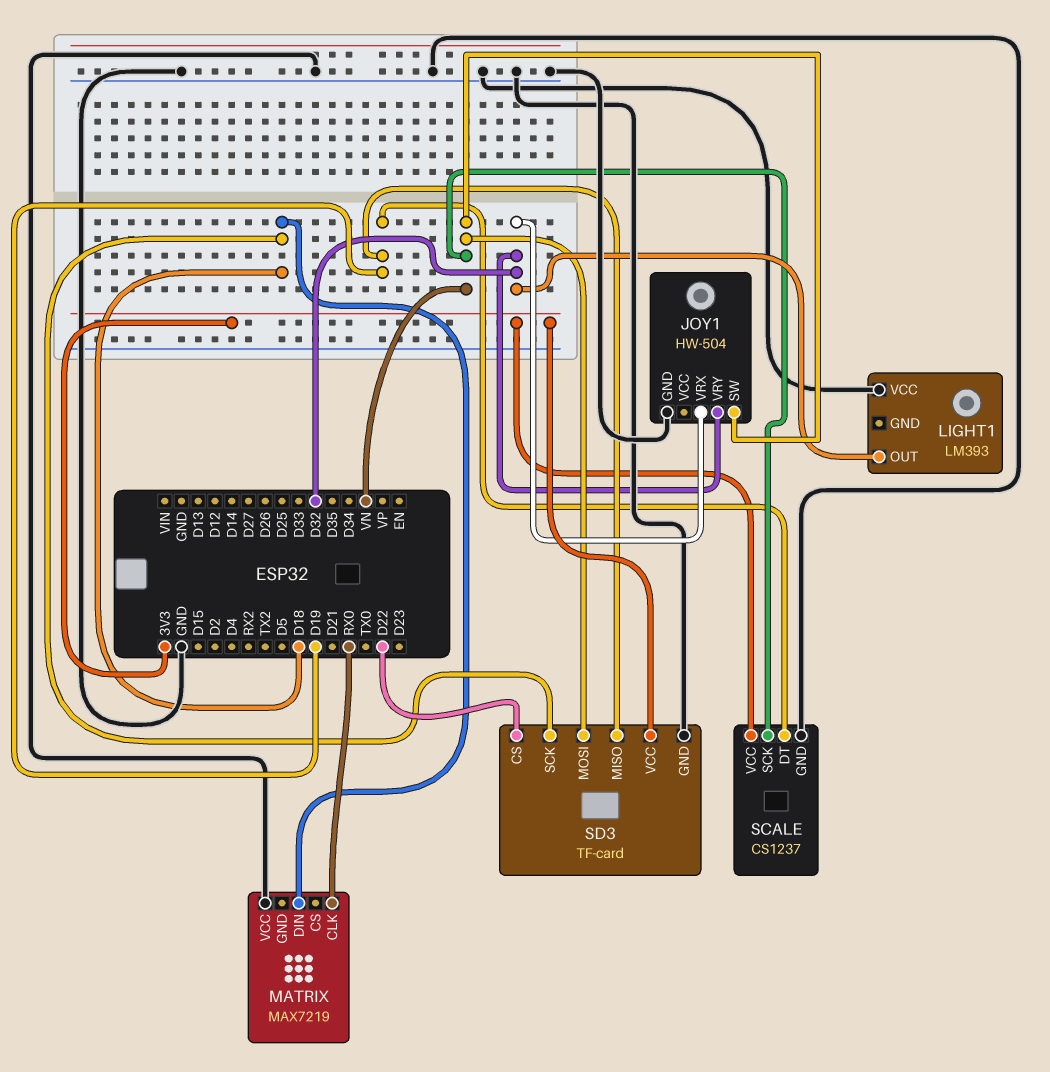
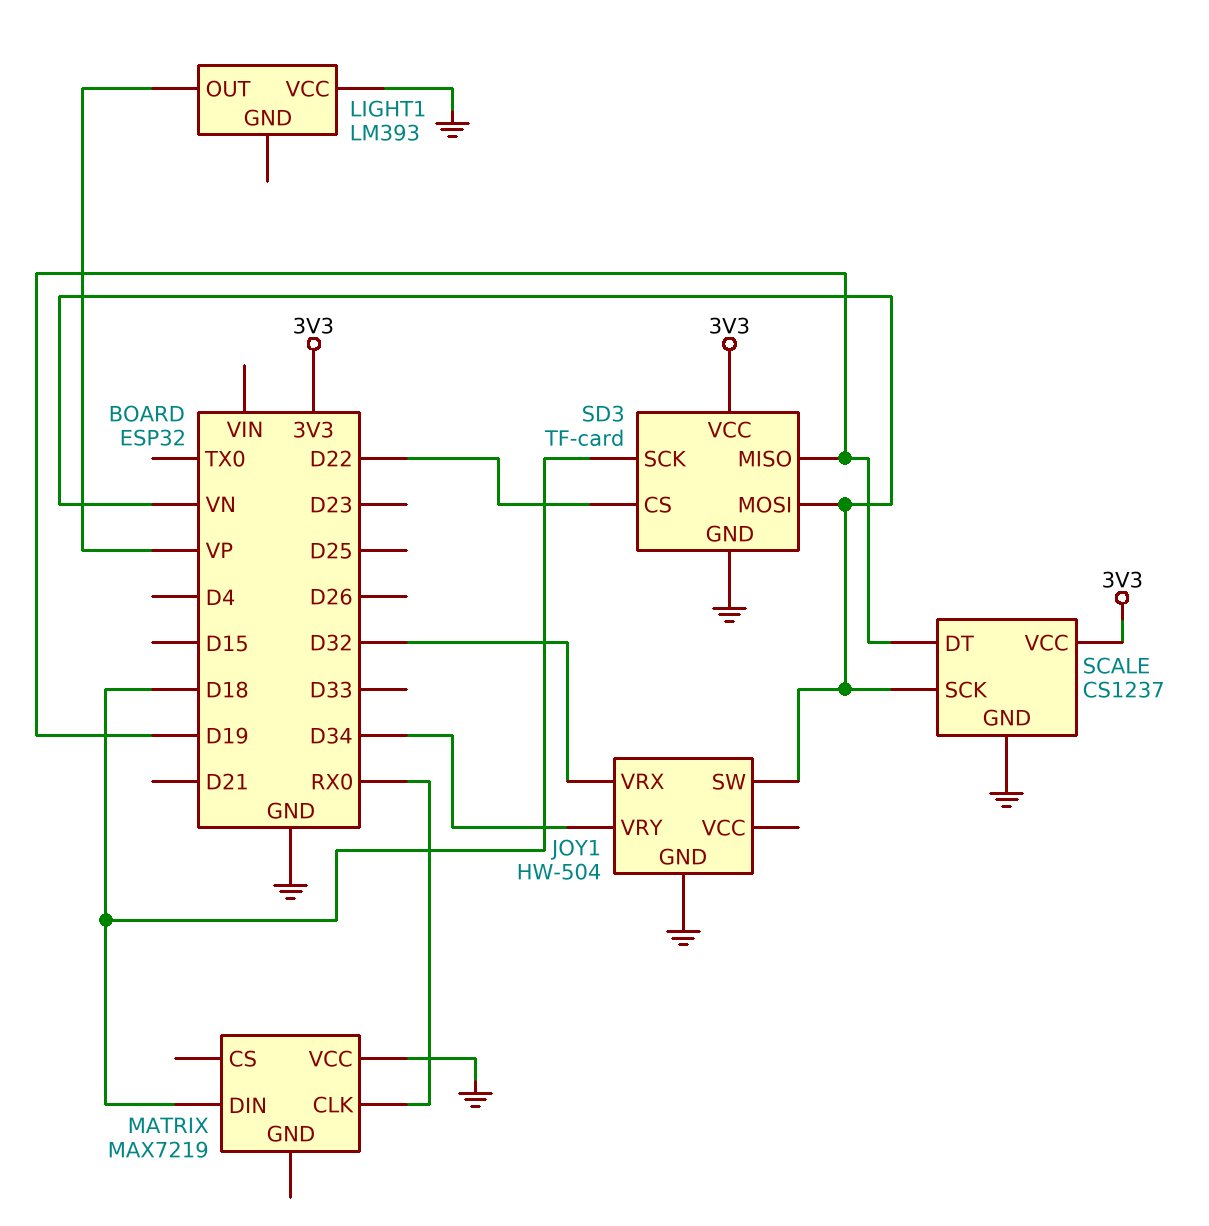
JOY1 pin VRY: D32 -> D34
LIGHT1 pin OUT: D32 -> VP

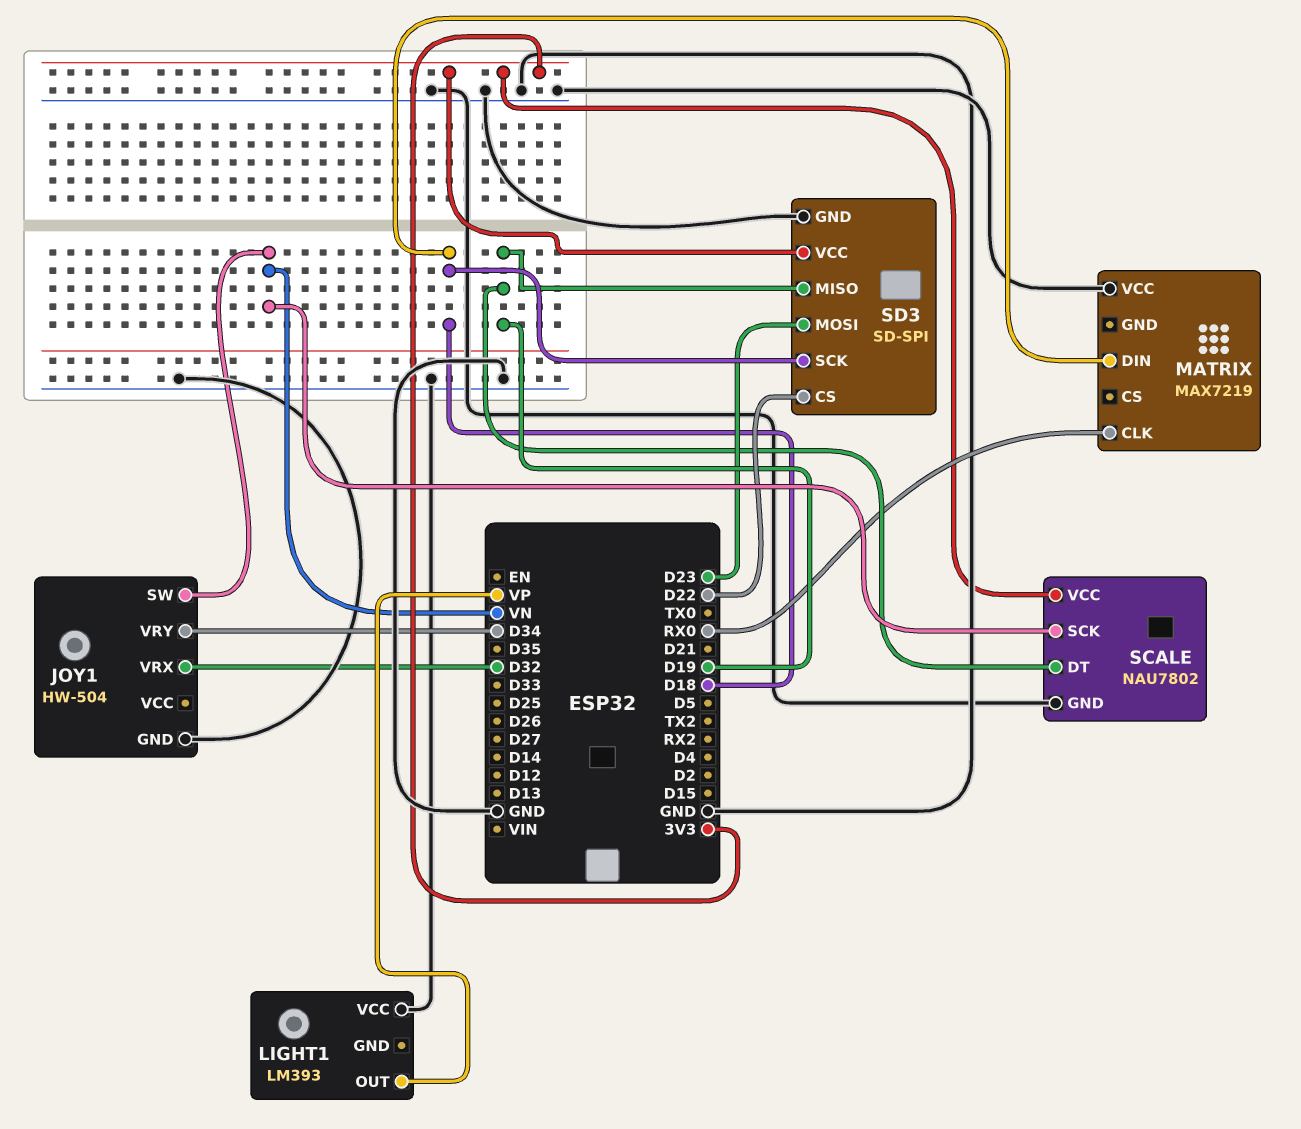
SCALE: CS1237 -> NAU7802
SD3: TF-card -> SD-SPI
SD3 pin MOSI: VN -> D23

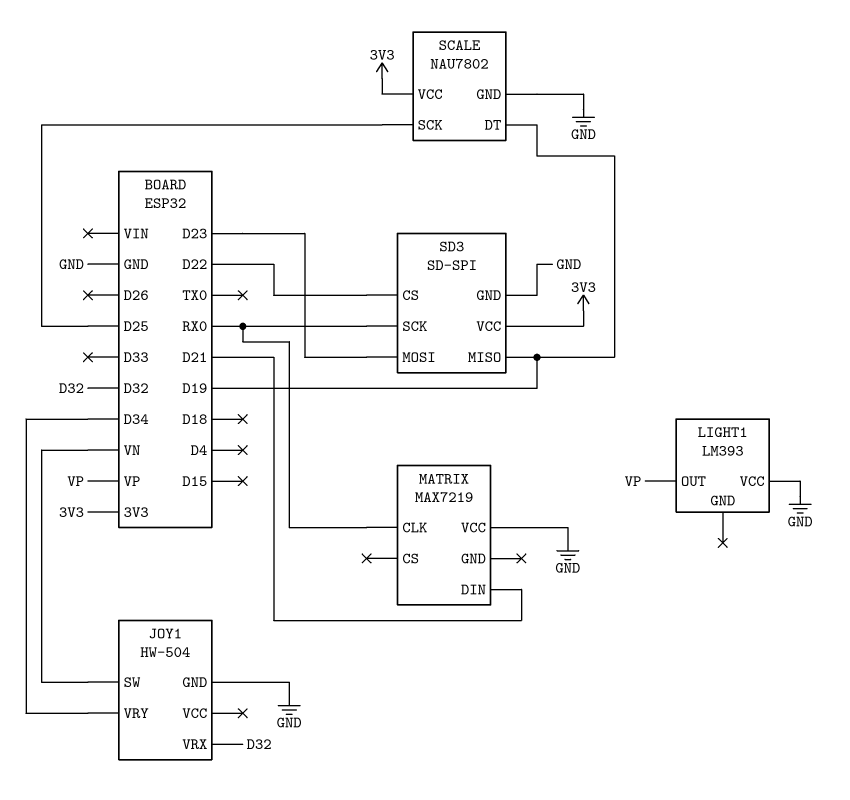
MATRIX pin DIN: D18 -> D21
SCALE pin SCK: VN -> D25
SD3 pin SCK: D18 -> RX0

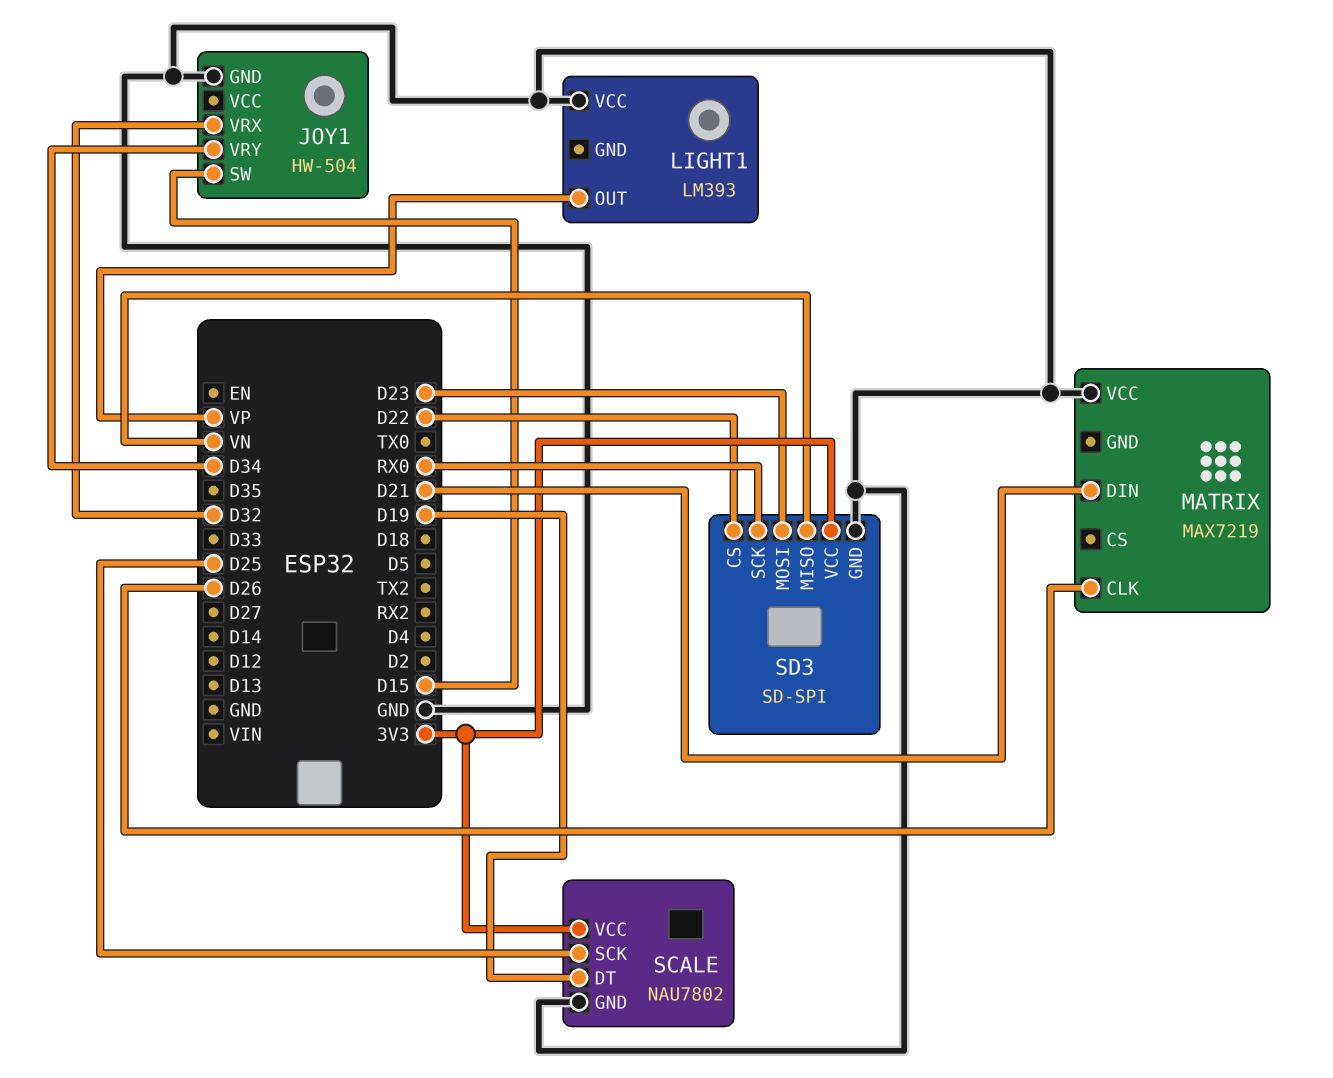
JOY1 pin SW: VN -> D15
MATRIX pin CLK: RX0 -> D26
SD3 pin MISO: D19 -> VN

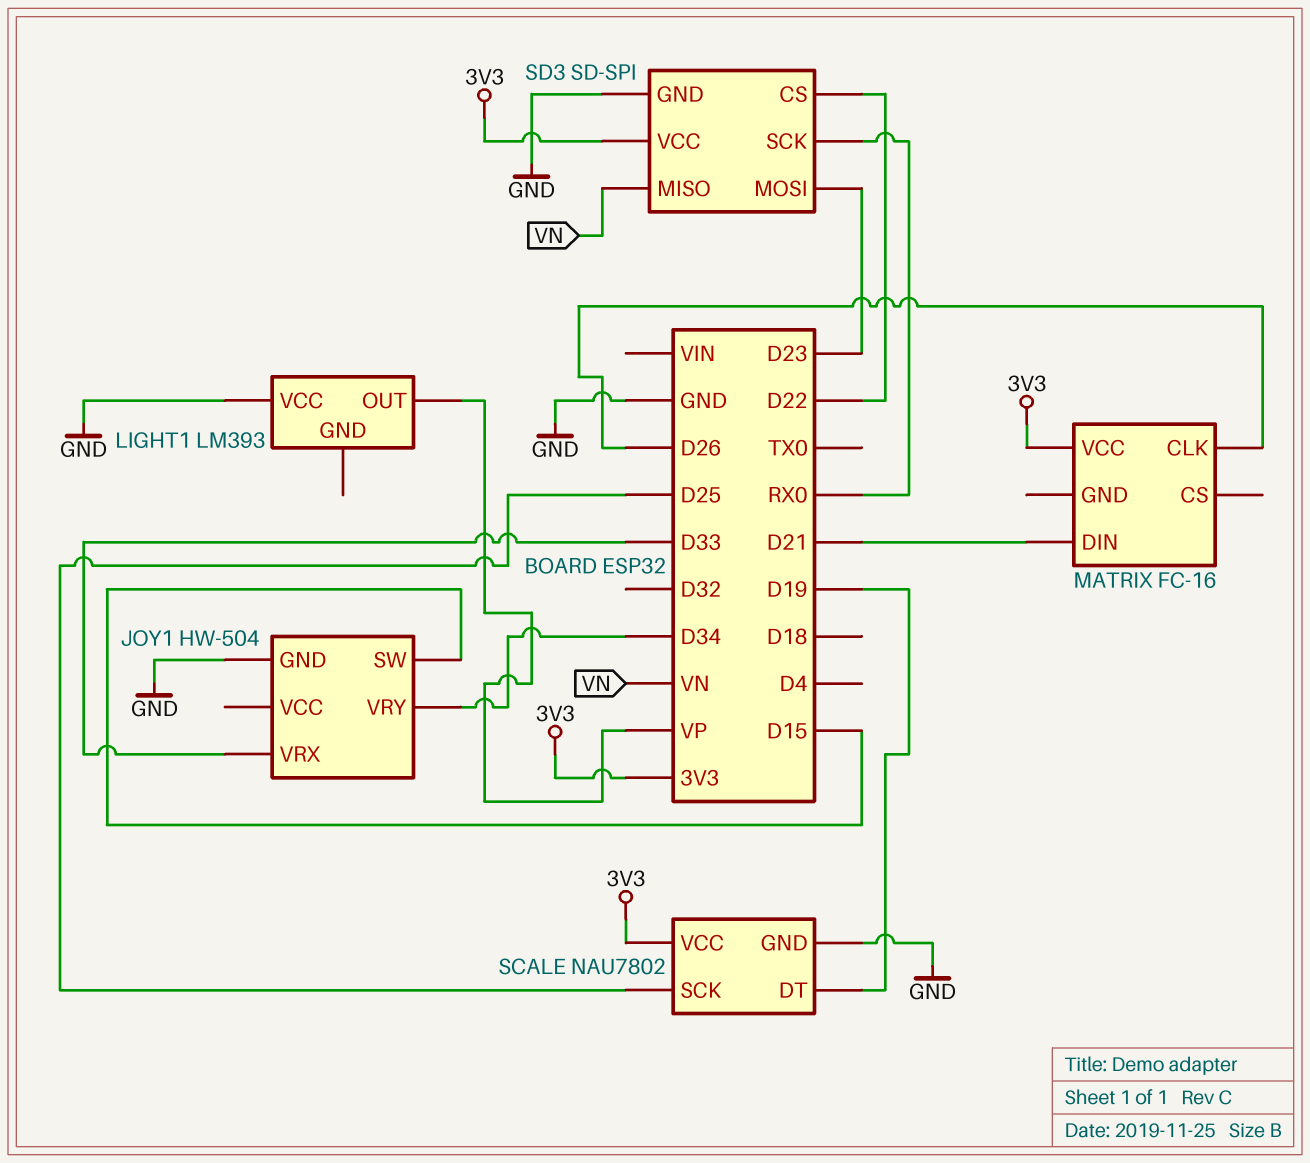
JOY1 pin VRX: D32 -> D33
MATRIX: MAX7219 -> FC-16
MATRIX pin VCC: GND -> 3V3

